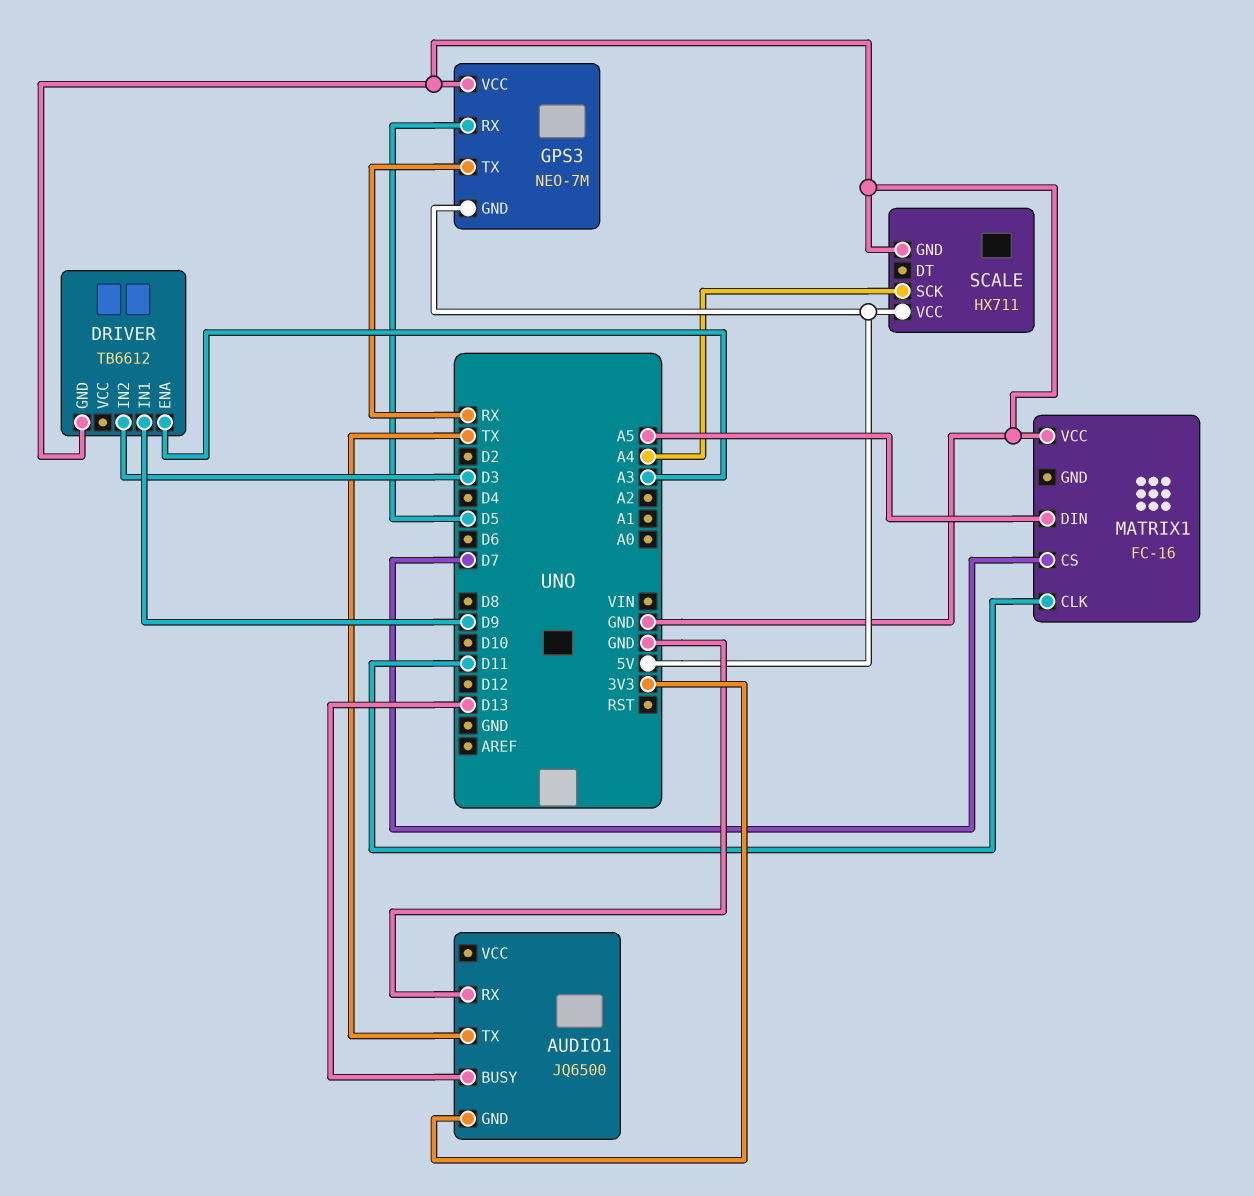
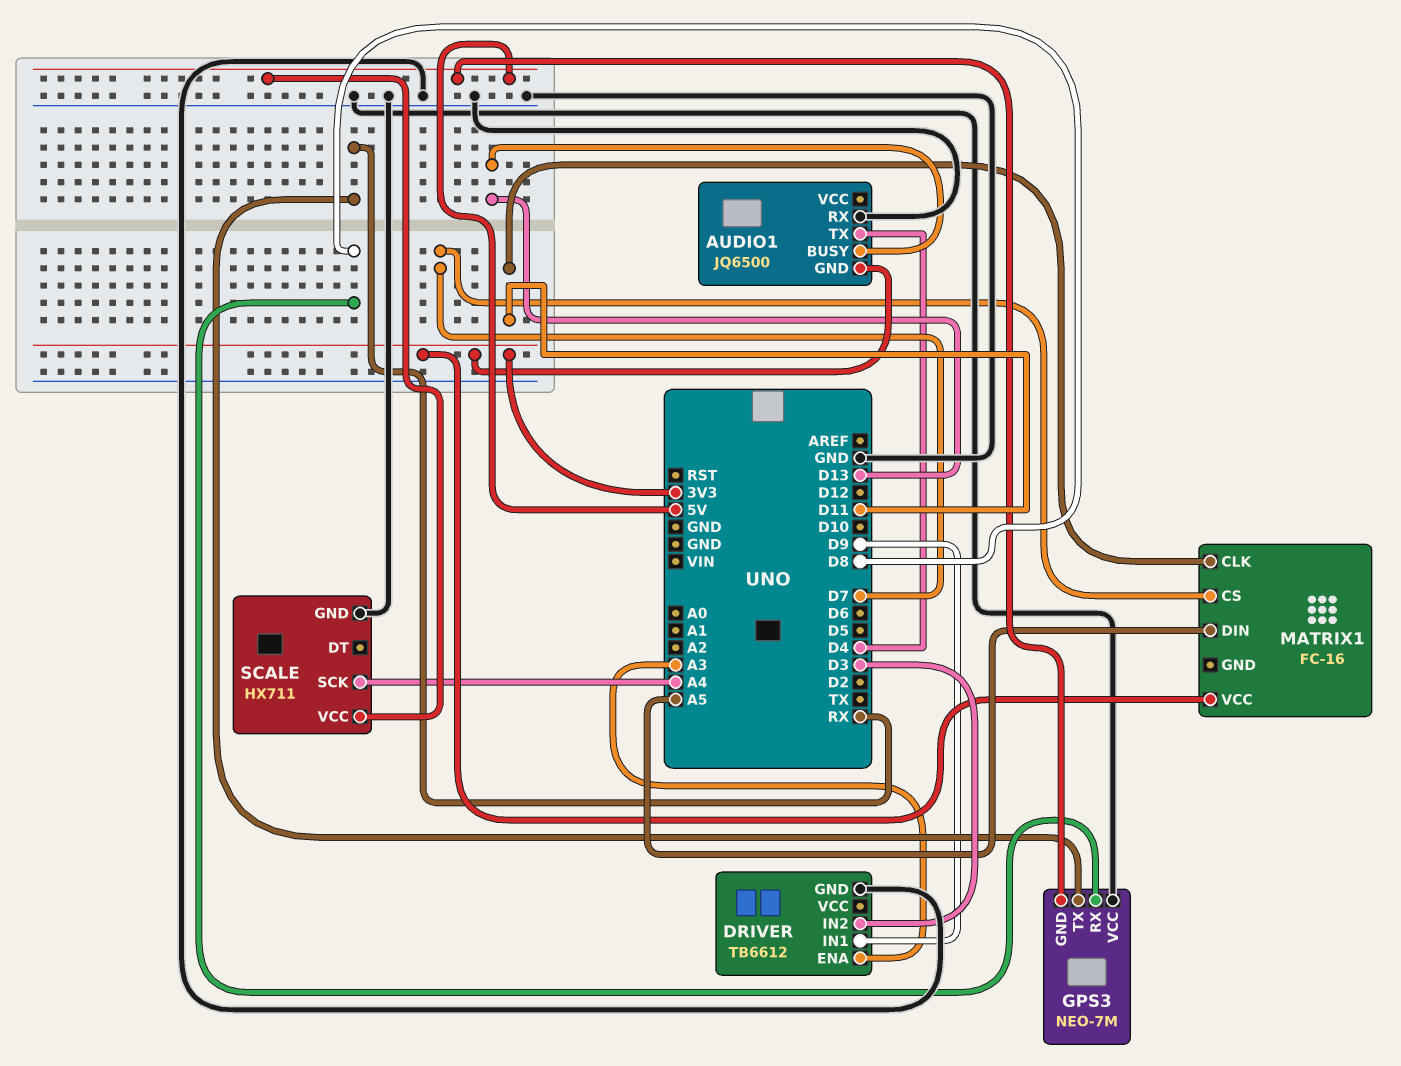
AUDIO1 pin TX: TX -> D4
GPS3 pin RX: D5 -> D8
MATRIX1 pin VCC: GND -> 3V3

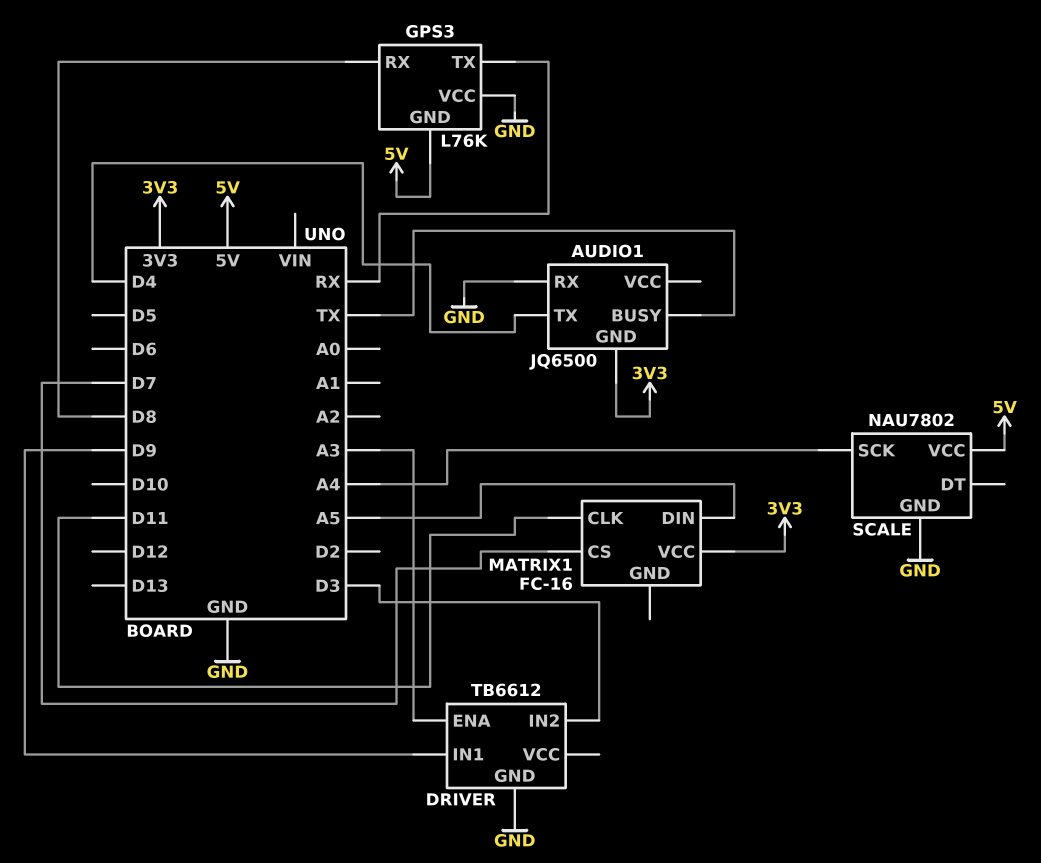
AUDIO1 pin BUSY: D13 -> TX
GPS3: NEO-7M -> L76K
SCALE: HX711 -> NAU7802

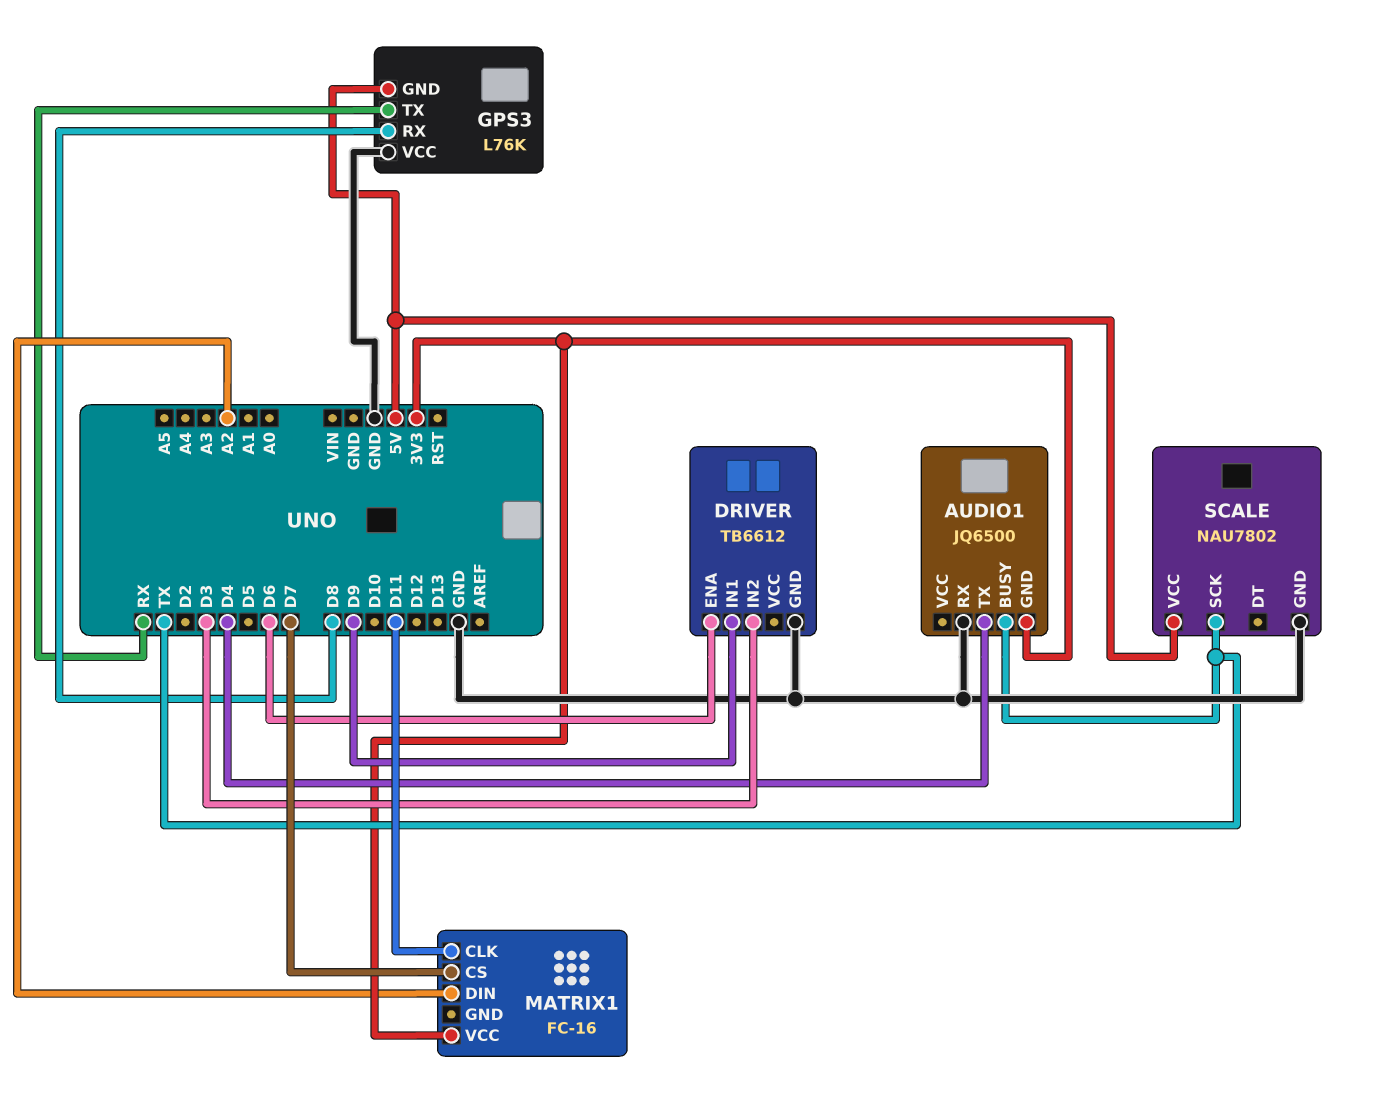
DRIVER pin ENA: A3 -> D6
MATRIX1 pin DIN: A5 -> A2
SCALE pin SCK: A4 -> TX

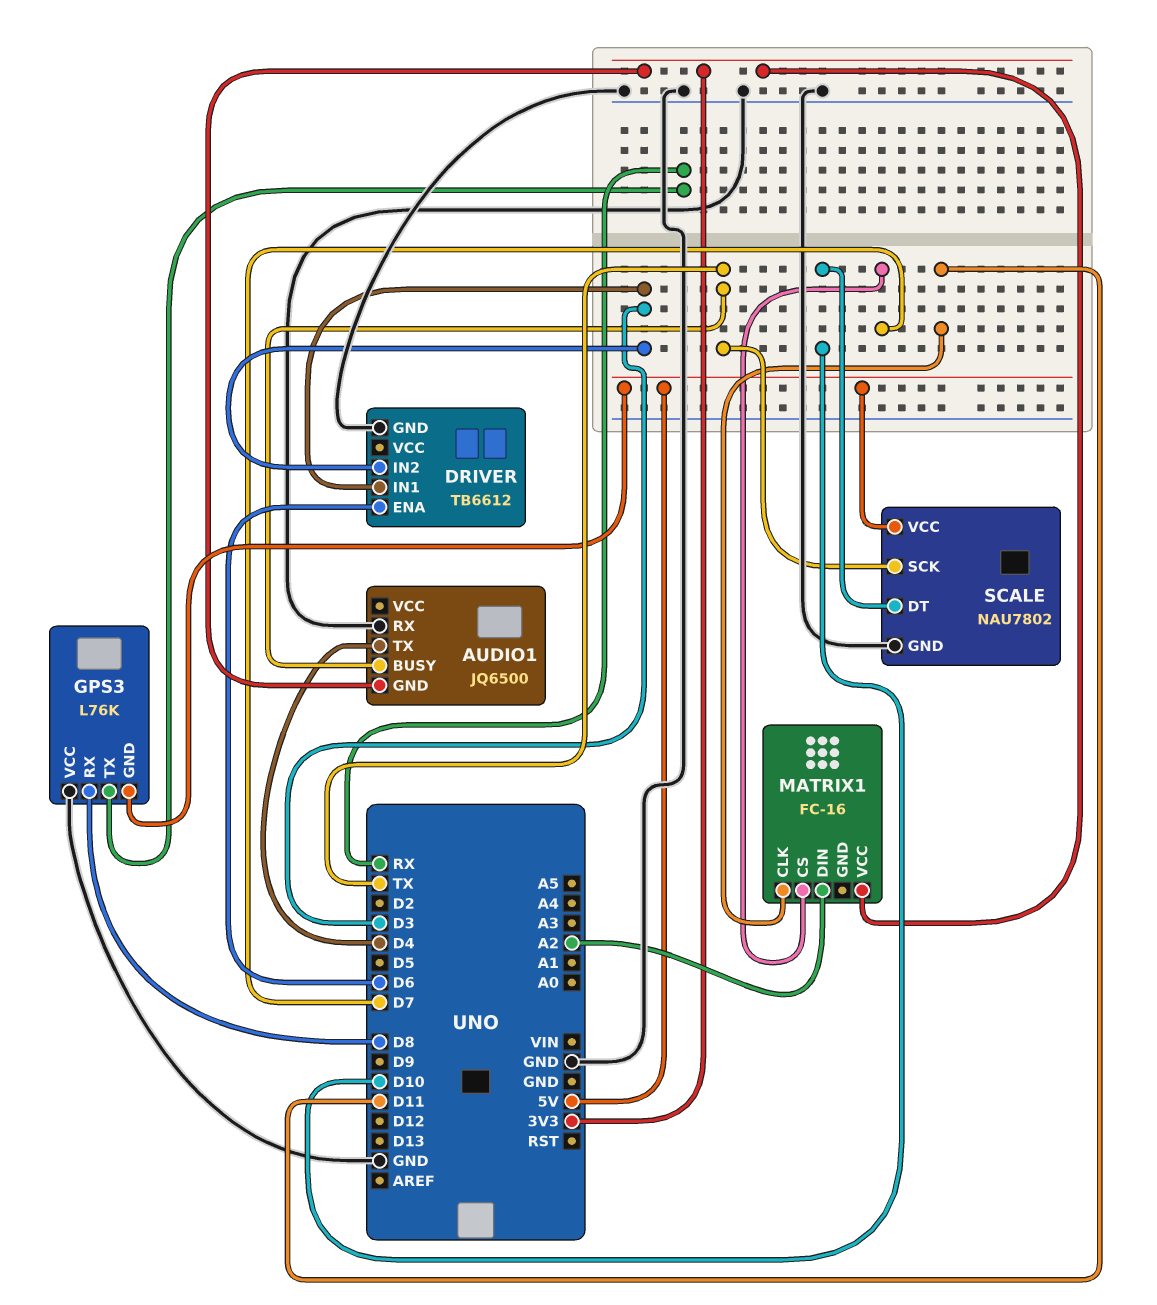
DRIVER pin IN1: D9 -> D3
SCALE pin DT: none -> D10

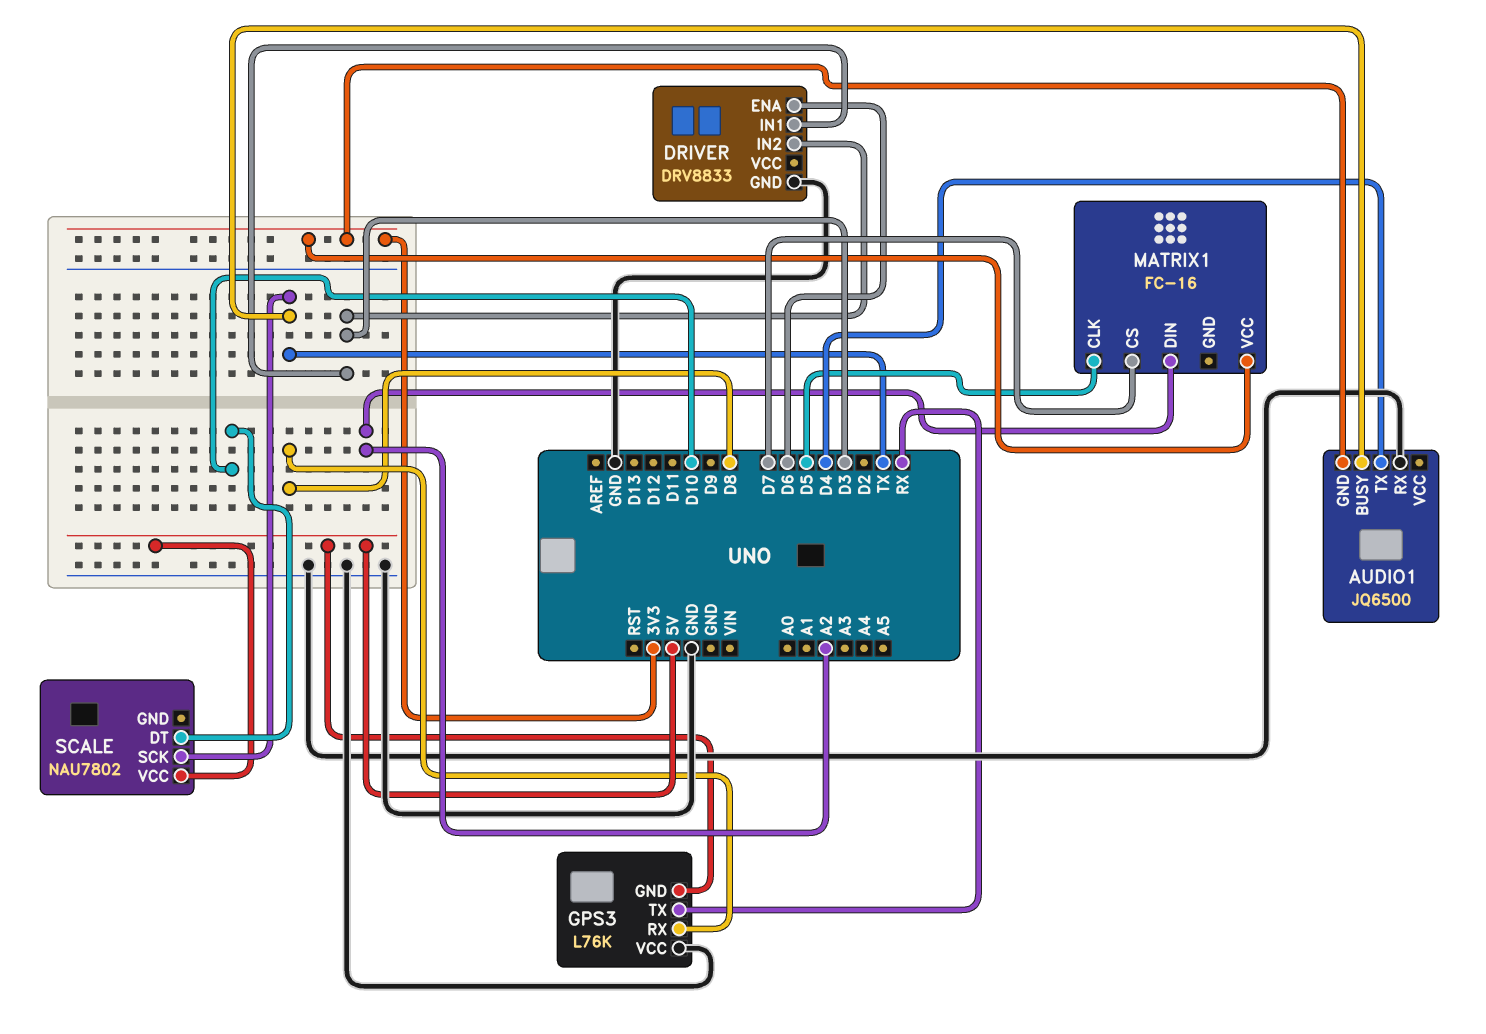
DRIVER: TB6612 -> DRV8833
MATRIX1 pin CLK: D11 -> D5
SCALE pin GND: GND -> none

